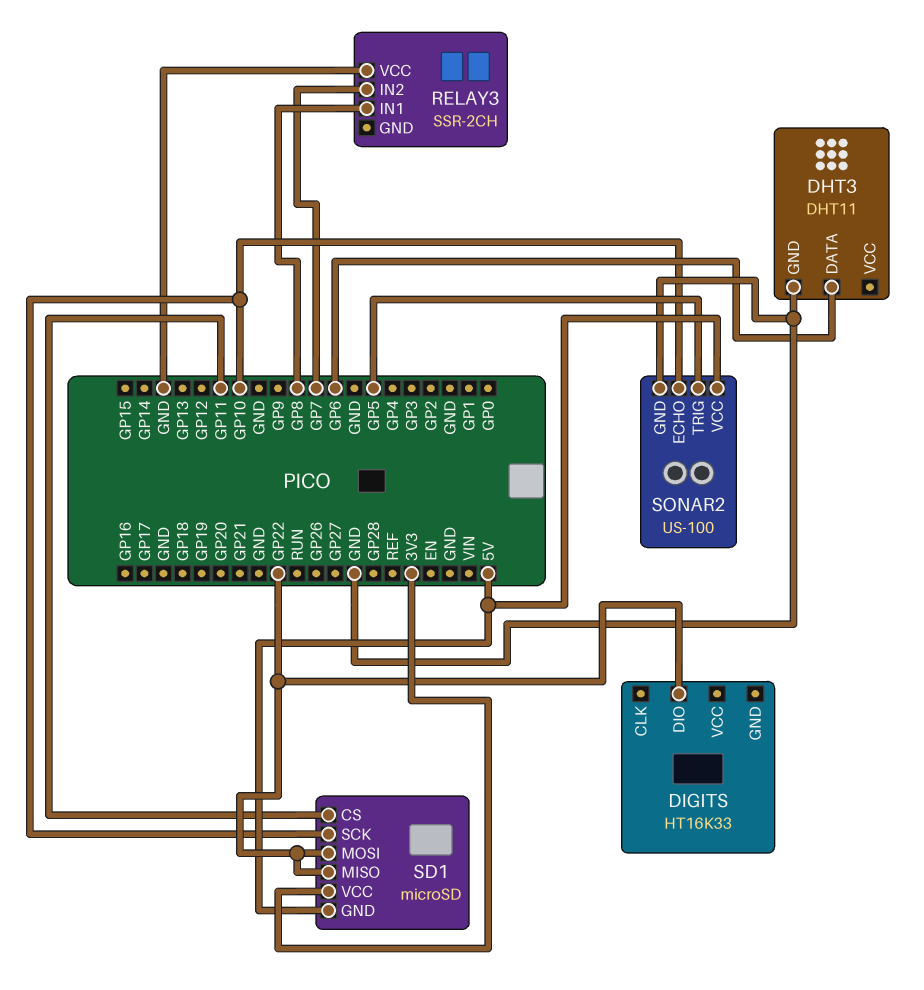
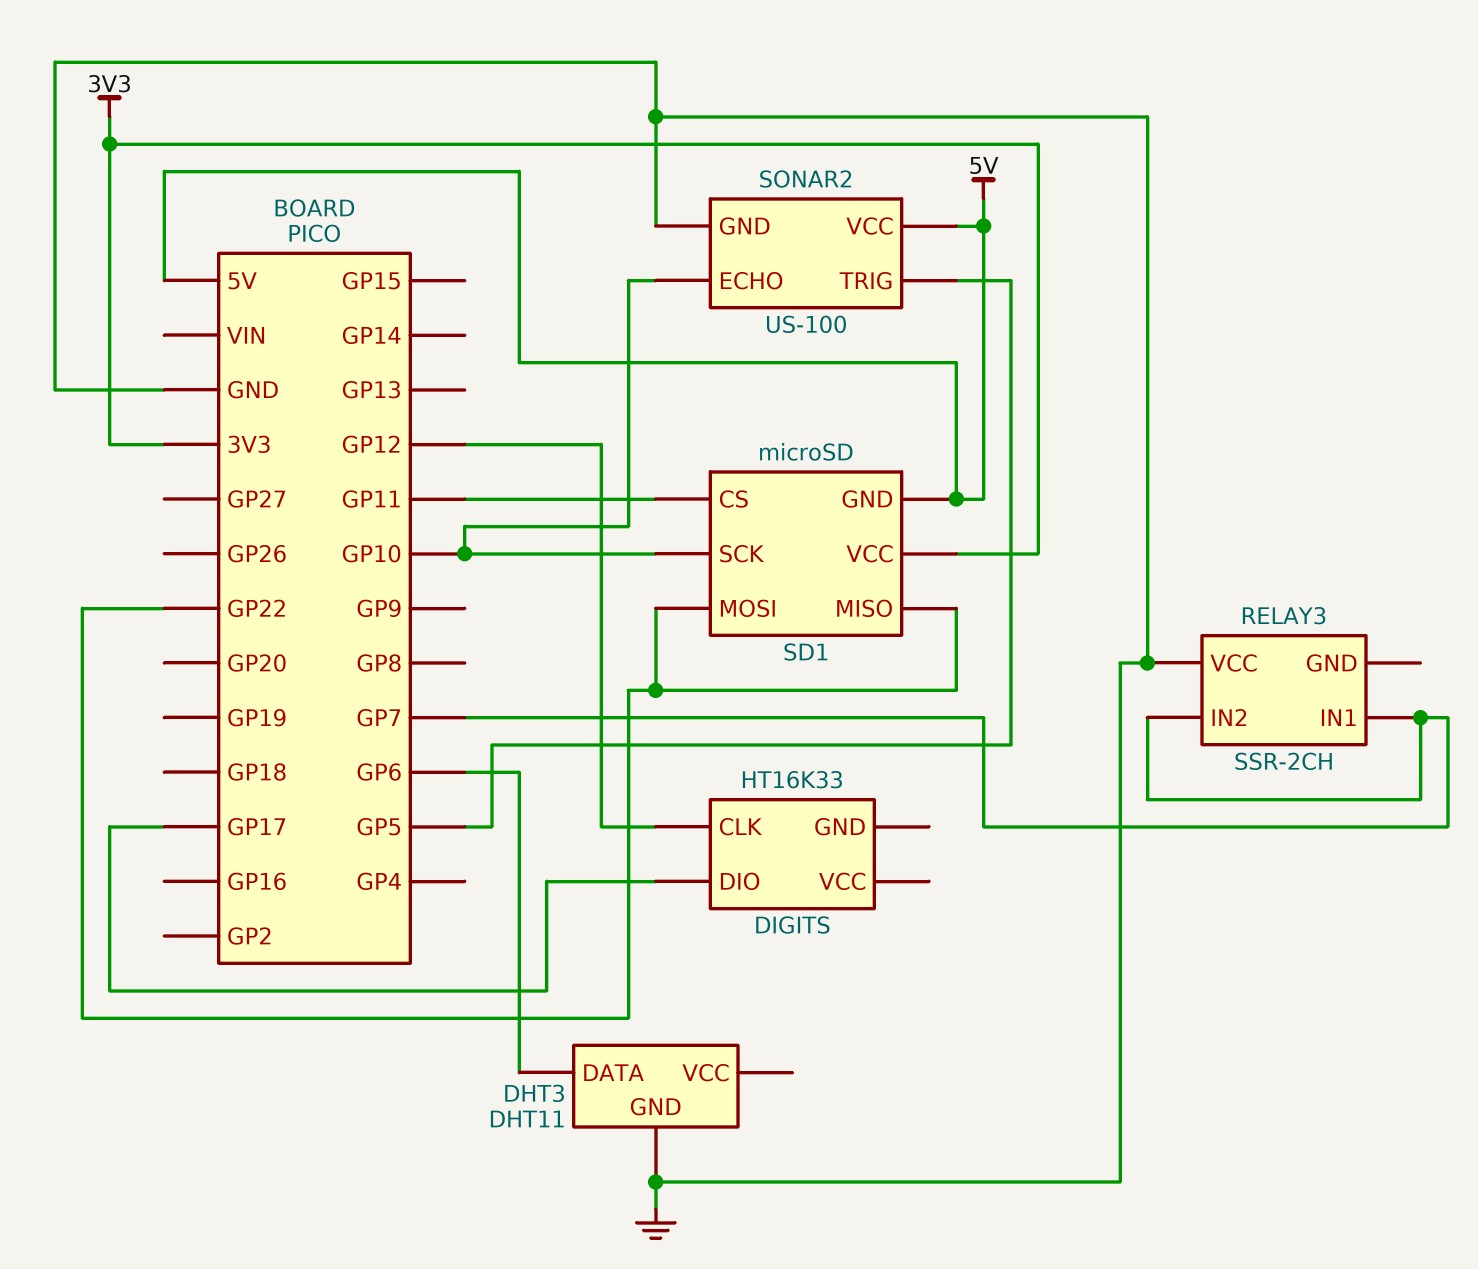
DIGITS pin CLK: none -> GP12
DIGITS pin DIO: GP22 -> GP17
RELAY3 pin IN1: GP8 -> GP7

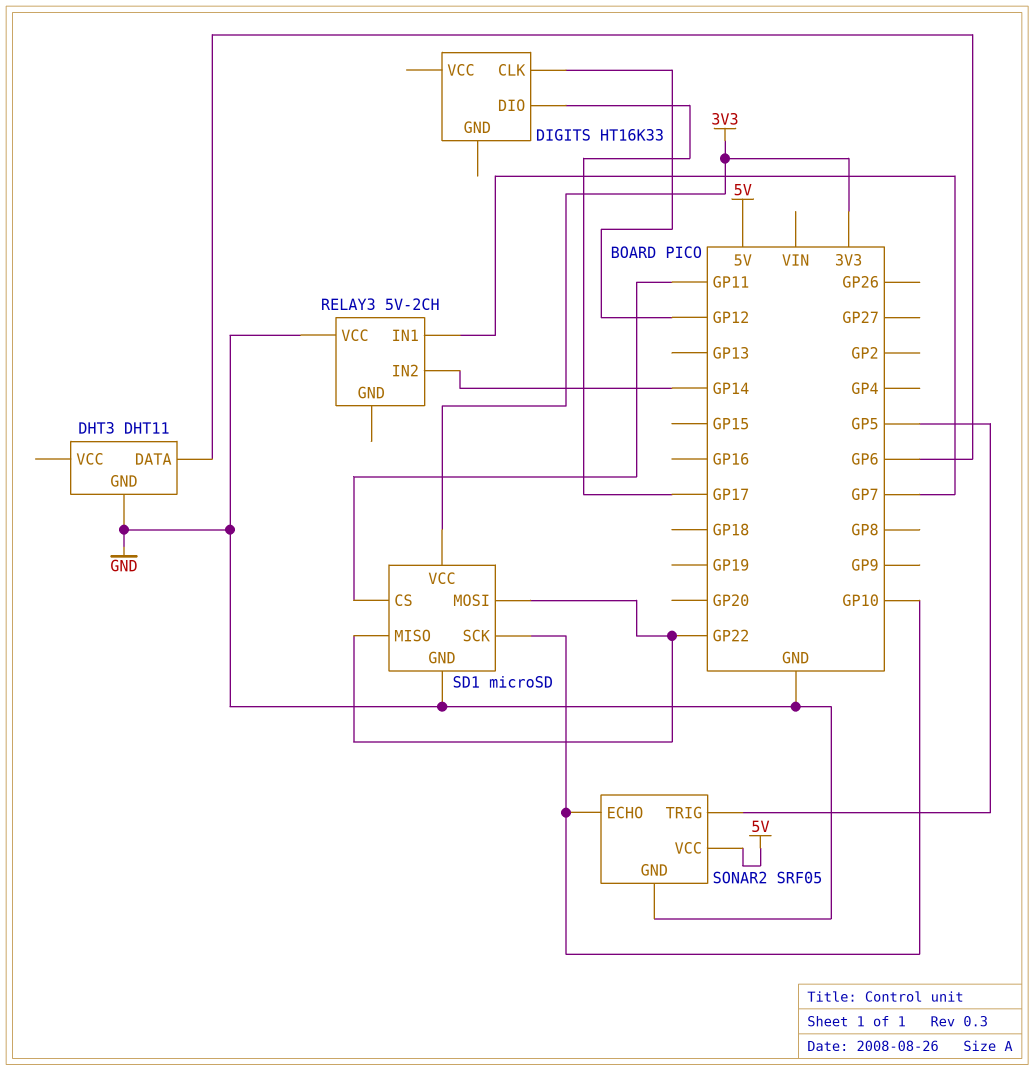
RELAY3: SSR-2CH -> 5V-2CH
RELAY3 pin IN2: GP7 -> GP14
SD1 pin GND: 5V -> GND
SONAR2: US-100 -> SRF05

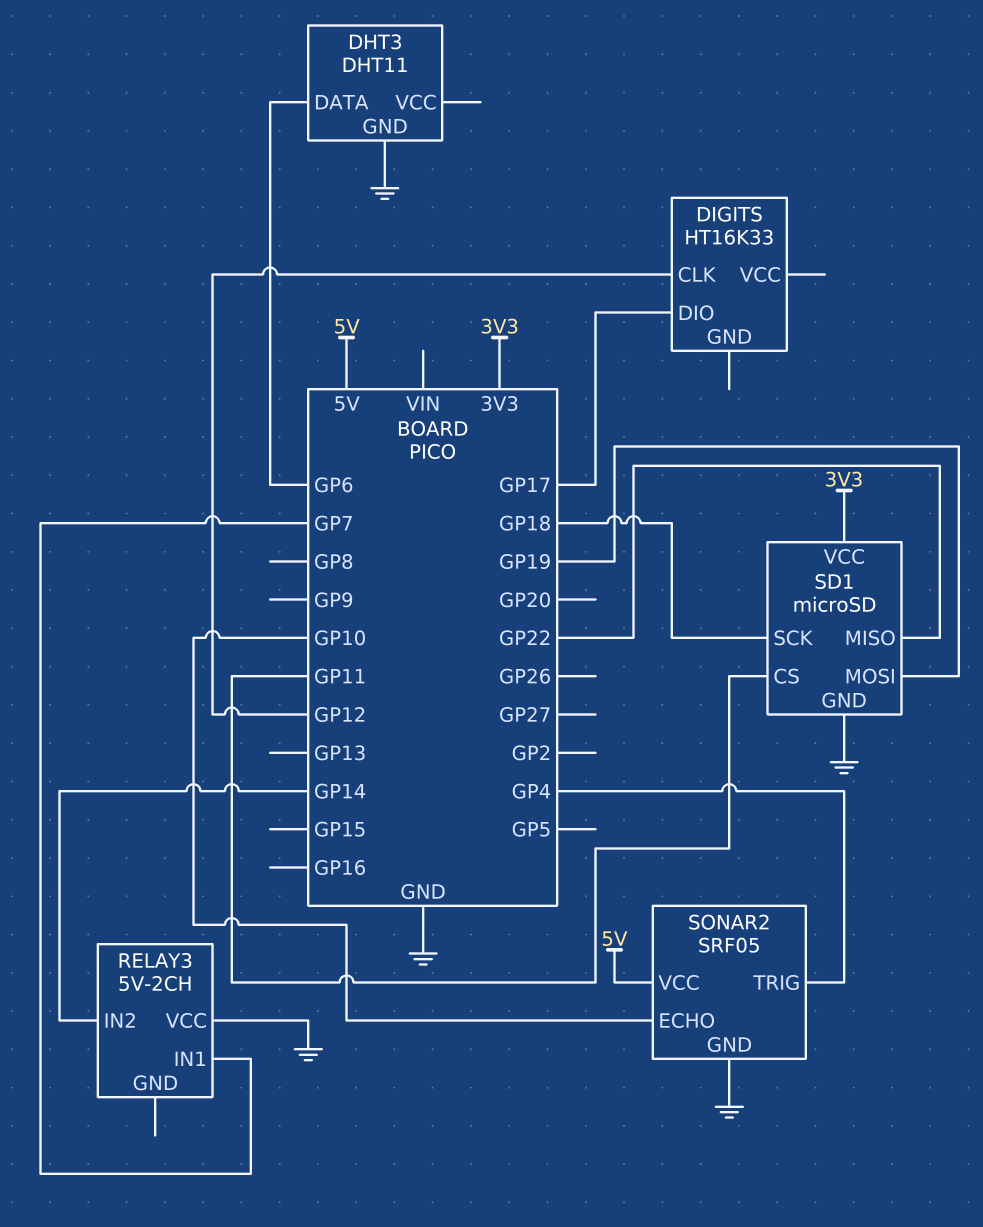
SD1 pin MOSI: GP22 -> GP19
SD1 pin SCK: GP10 -> GP18
SONAR2 pin TRIG: GP5 -> GP4

